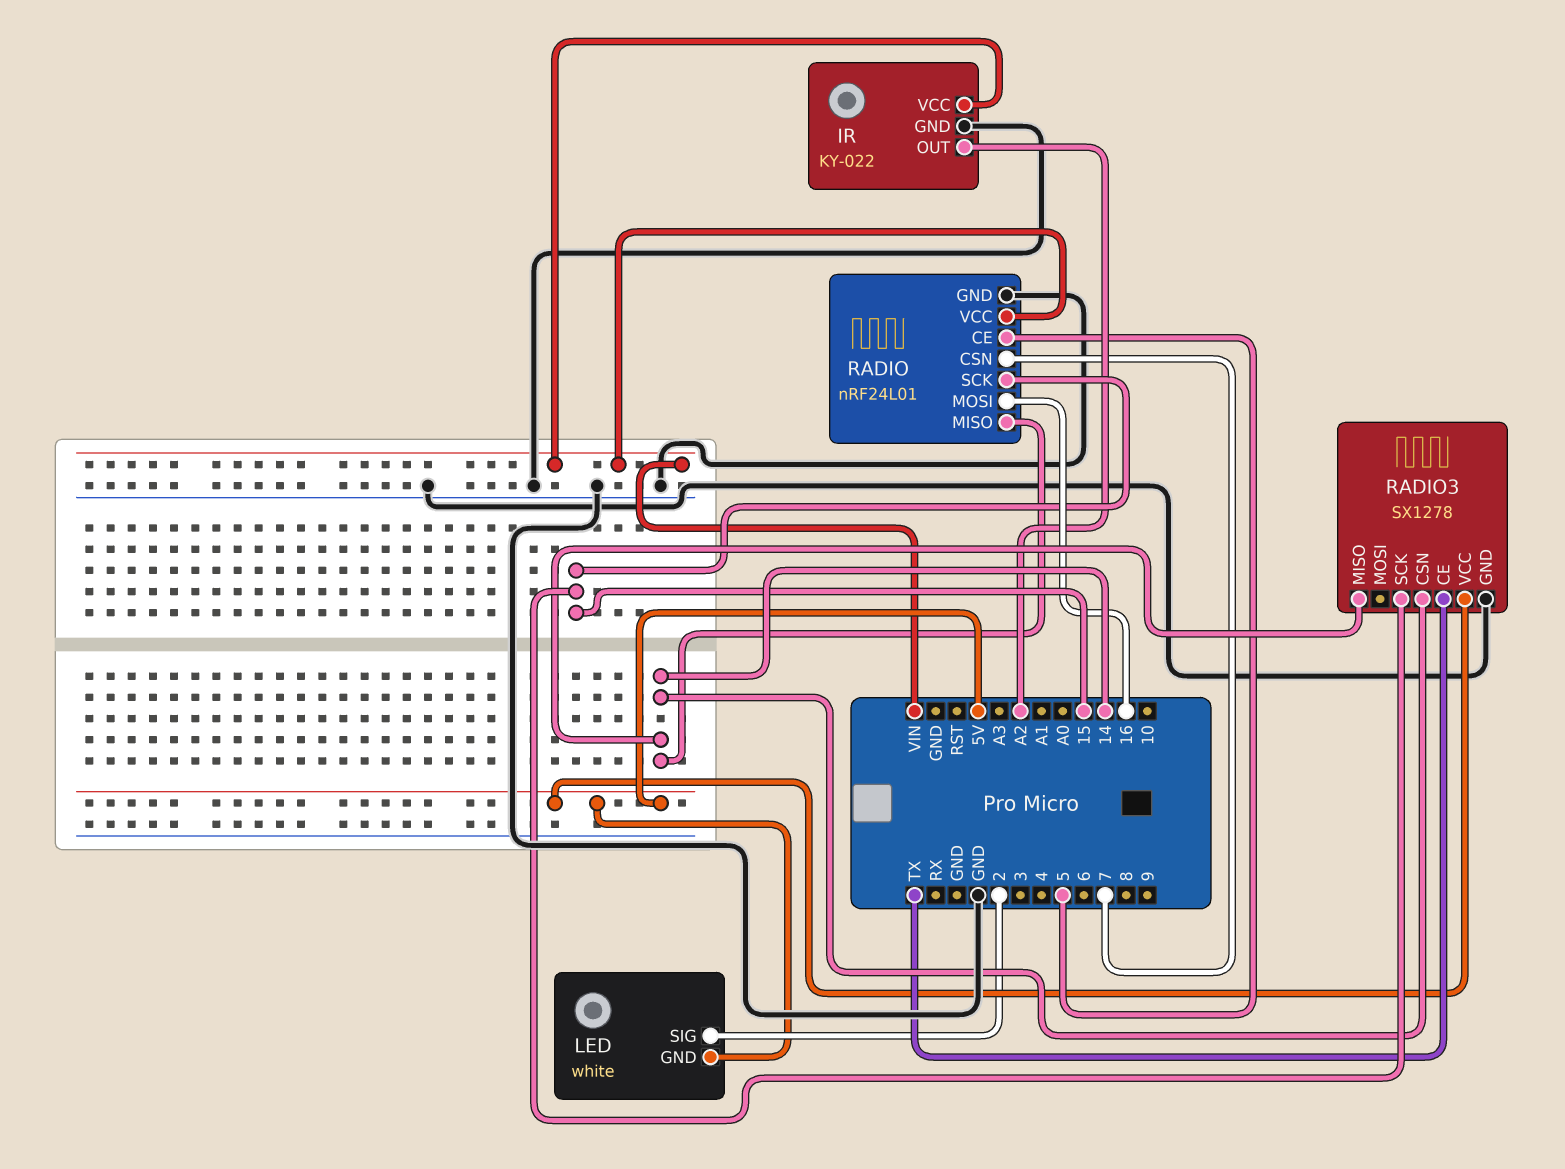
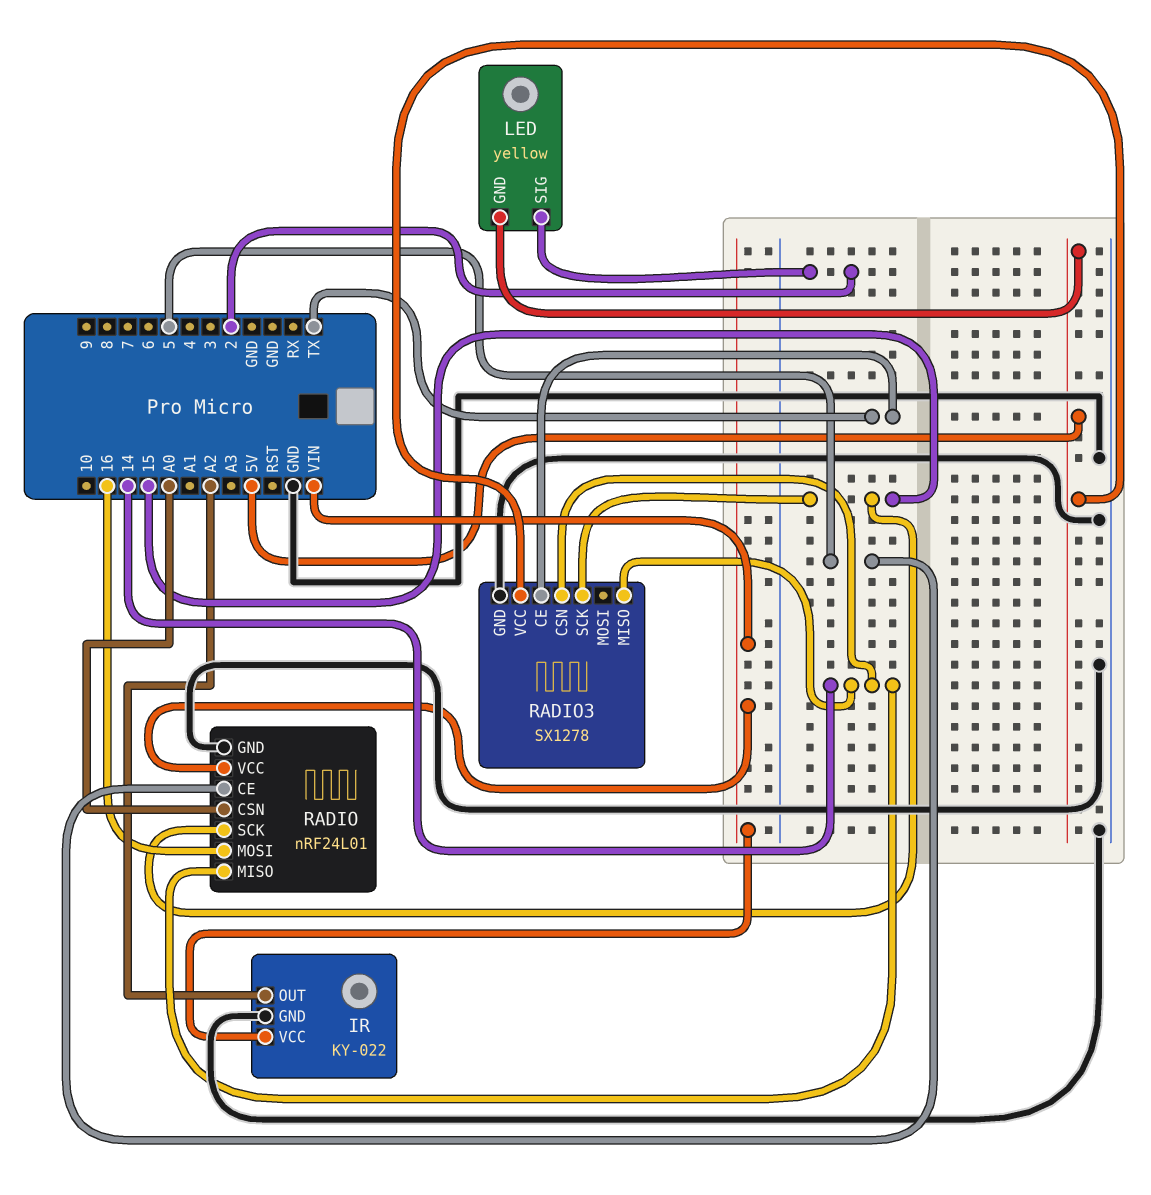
LED: white -> yellow
RADIO pin CSN: 7 -> A0

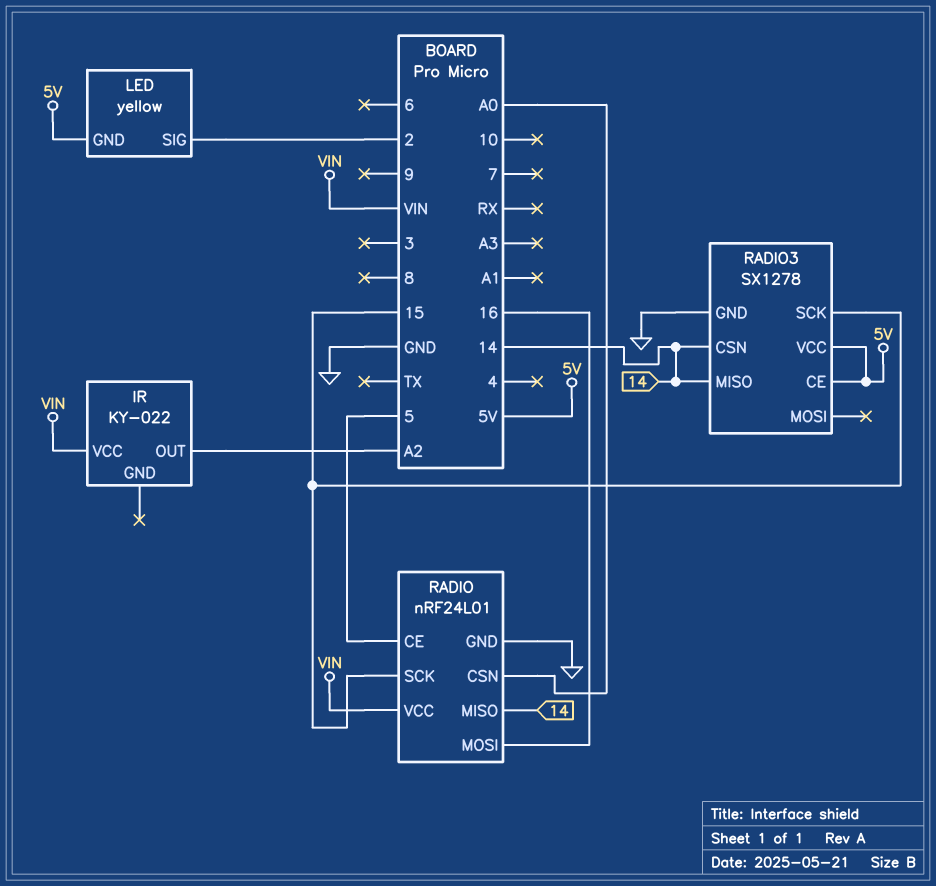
IR pin GND: GND -> none
RADIO3 pin CE: TX -> 5V

